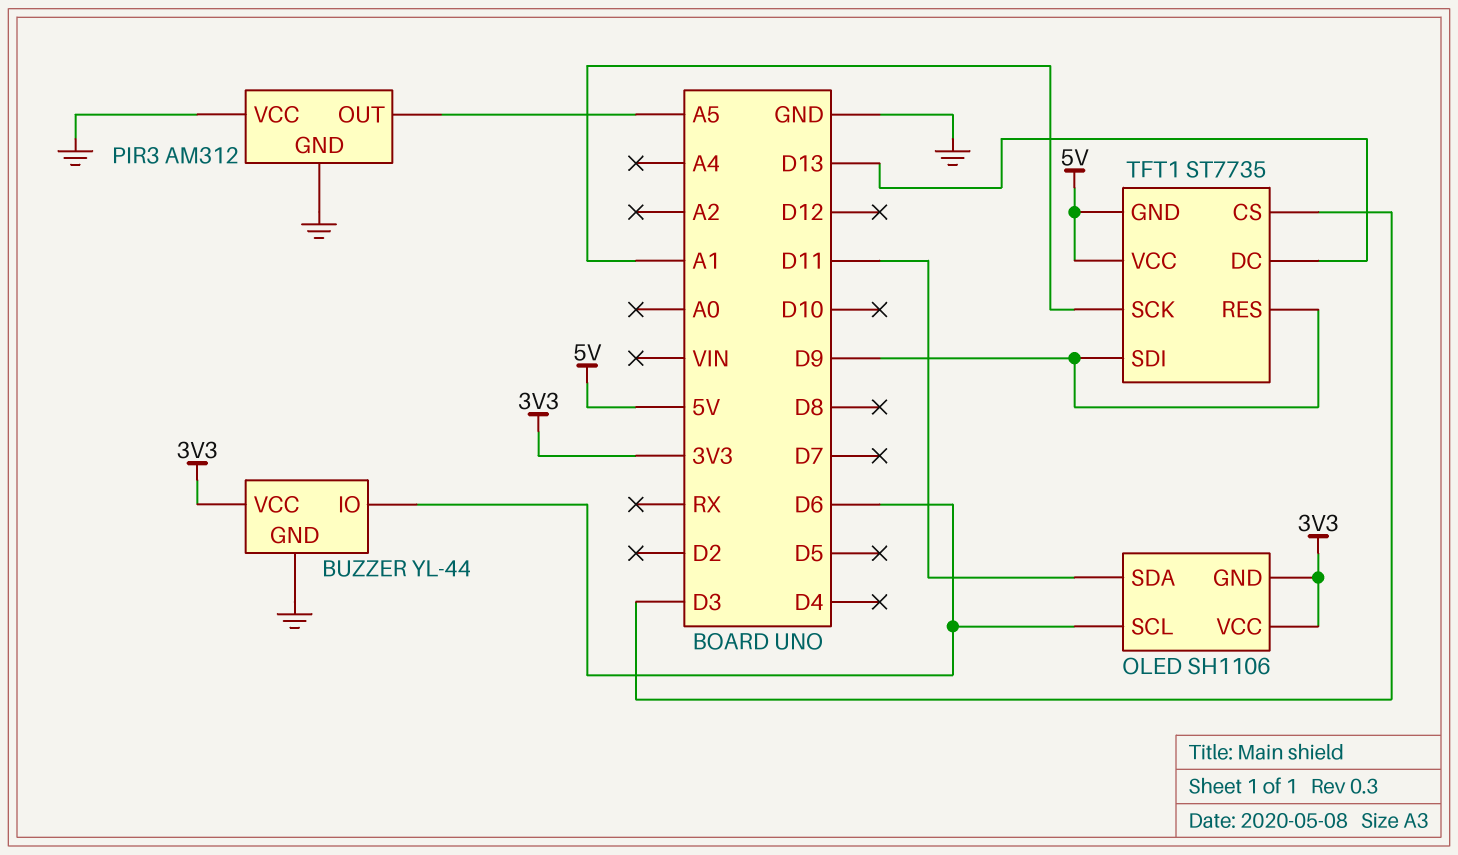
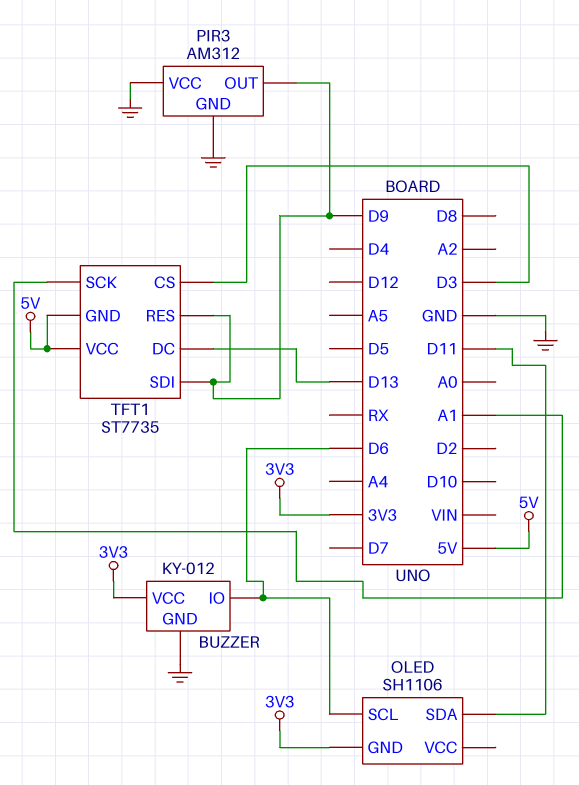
BUZZER: YL-44 -> KY-012
OLED pin VCC: 3V3 -> none
PIR3 pin OUT: A5 -> D9

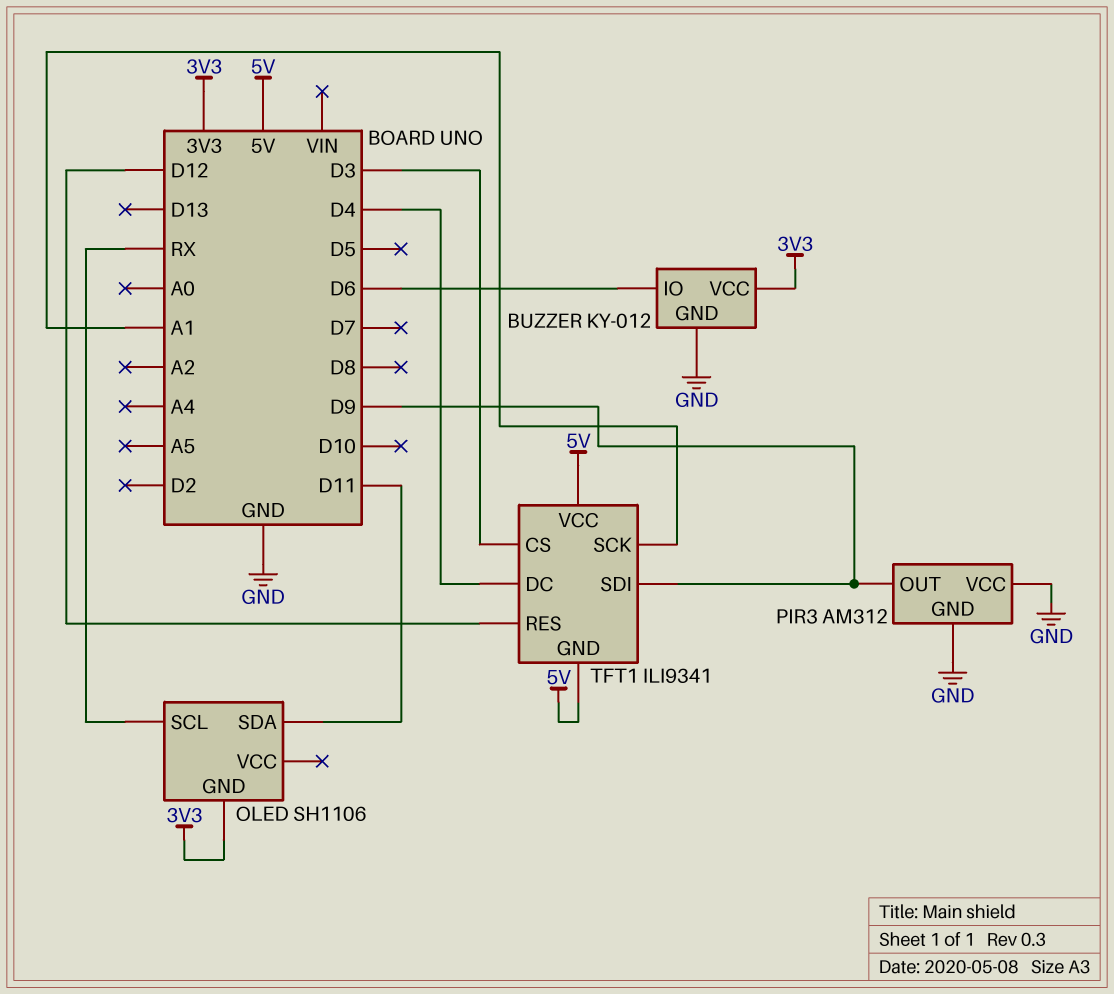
OLED pin SCL: D6 -> RX
TFT1: ST7735 -> ILI9341
TFT1 pin DC: D13 -> D4
TFT1 pin RES: D9 -> D12

